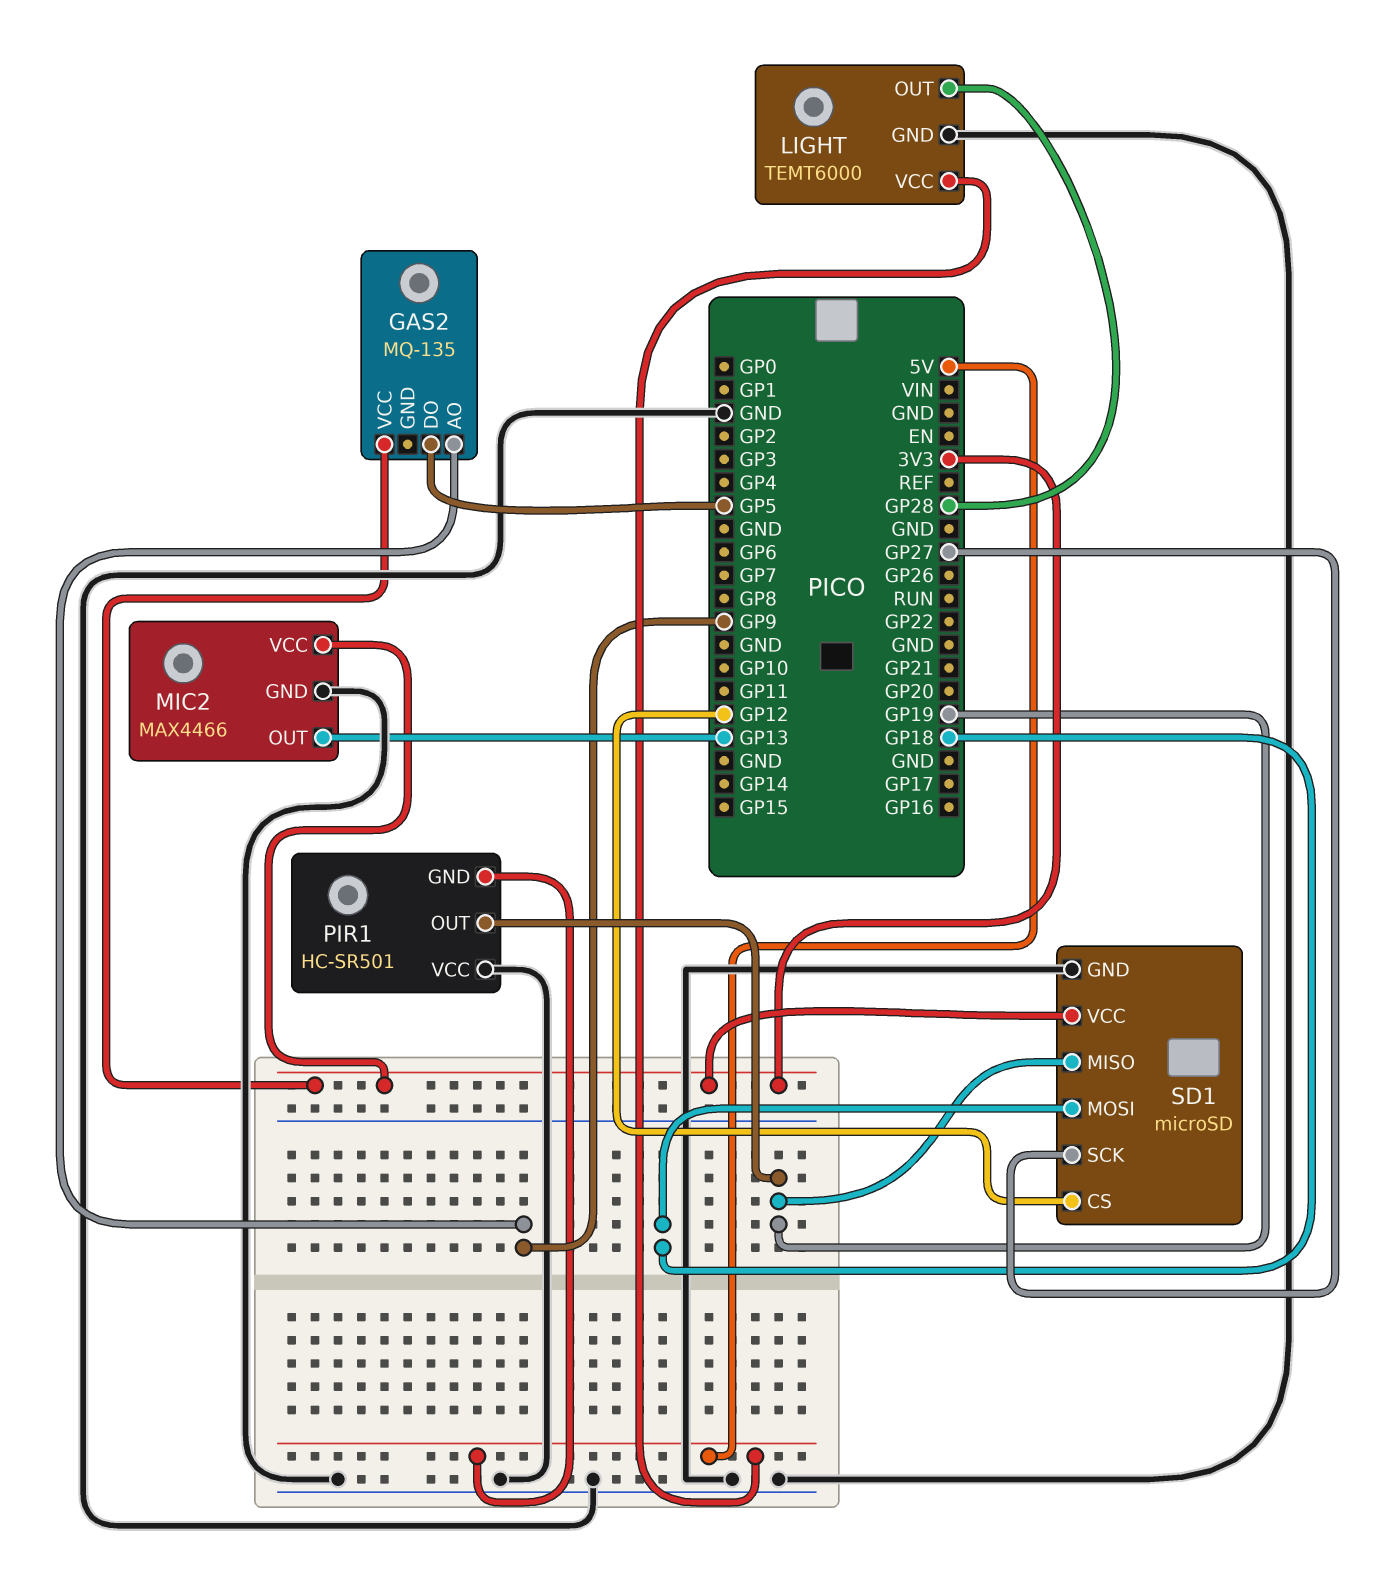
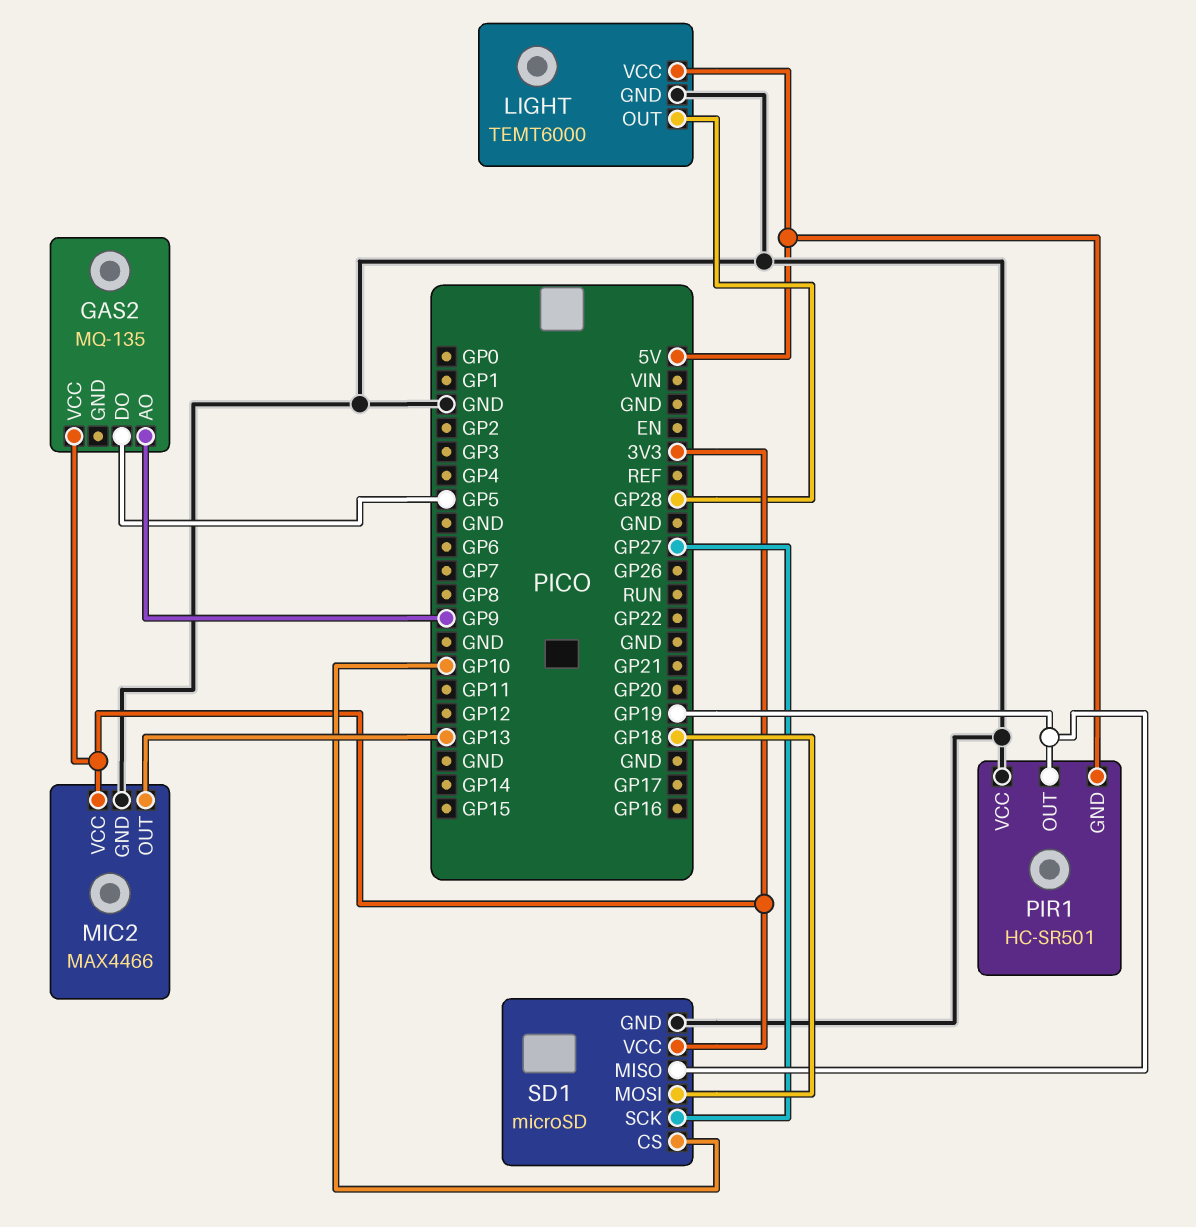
SD1 pin CS: GP12 -> GP10

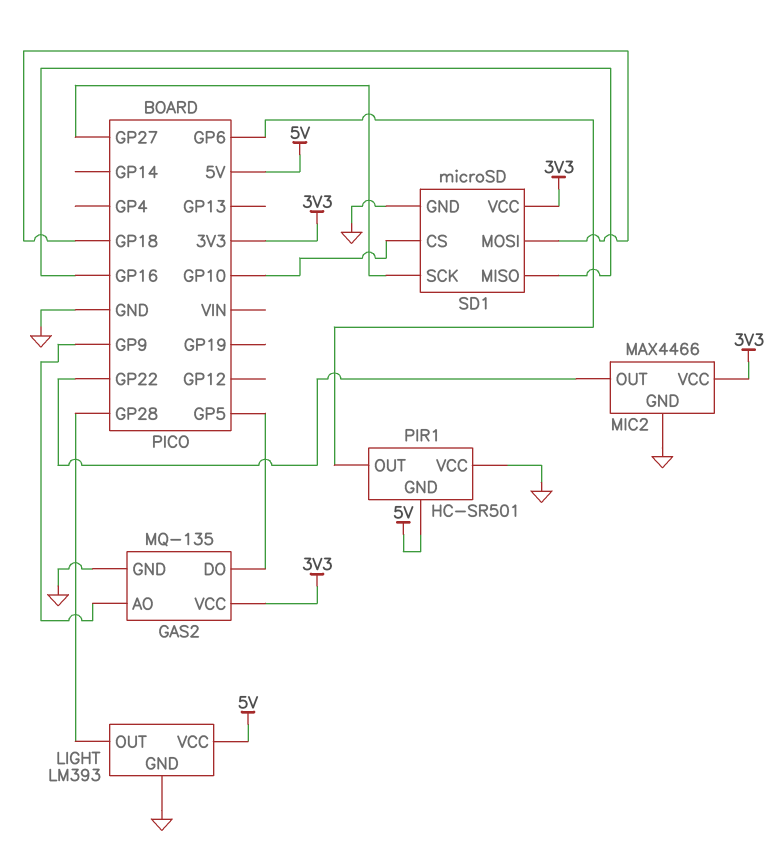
GAS2 pin GND: none -> GND
LIGHT: TEMT6000 -> LM393
MIC2 pin OUT: GP13 -> GP22
PIR1 pin OUT: GP19 -> GP6
SD1 pin MISO: GP19 -> GP16

